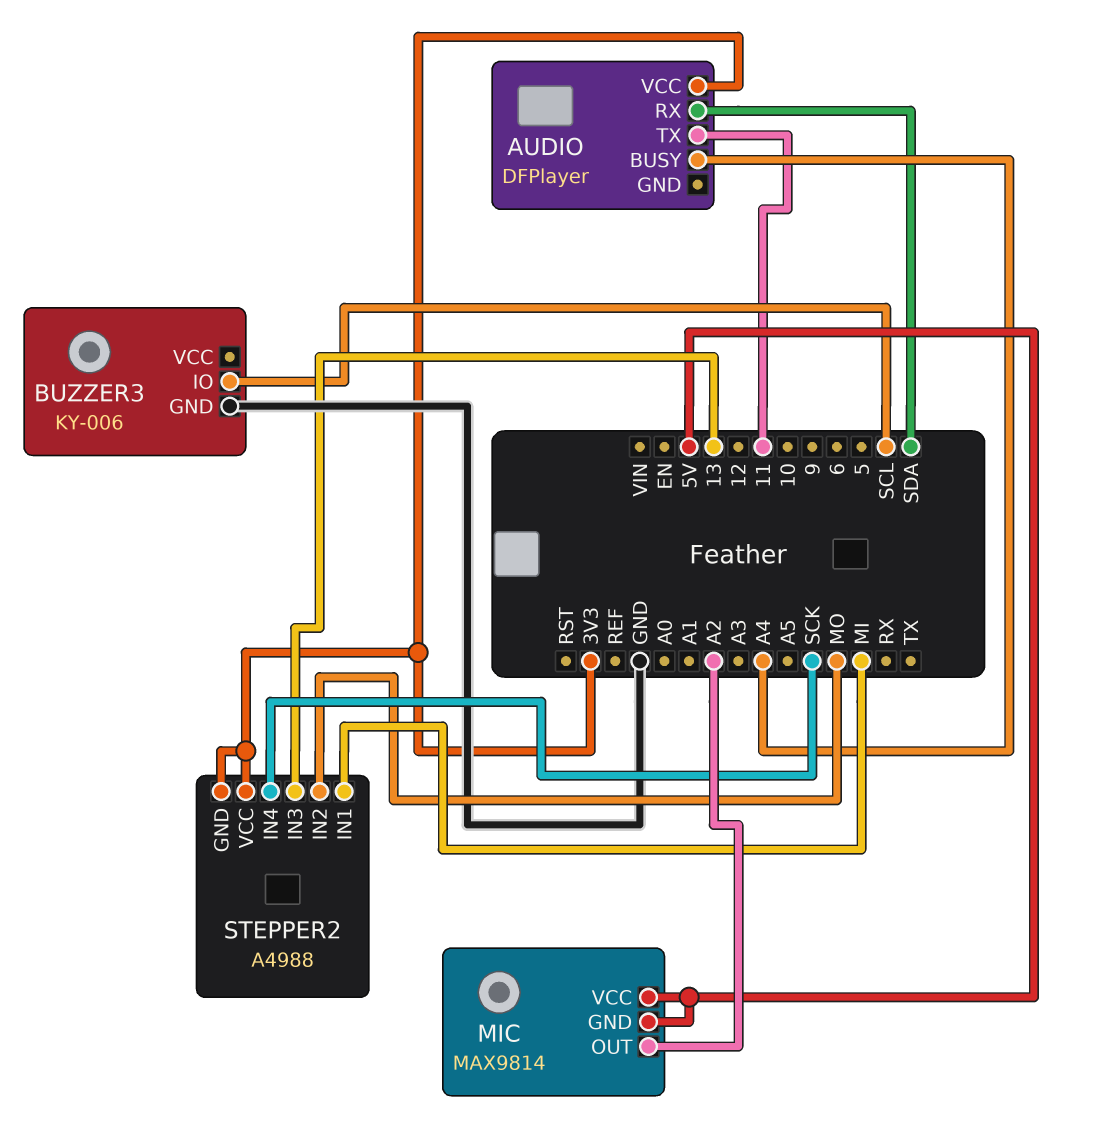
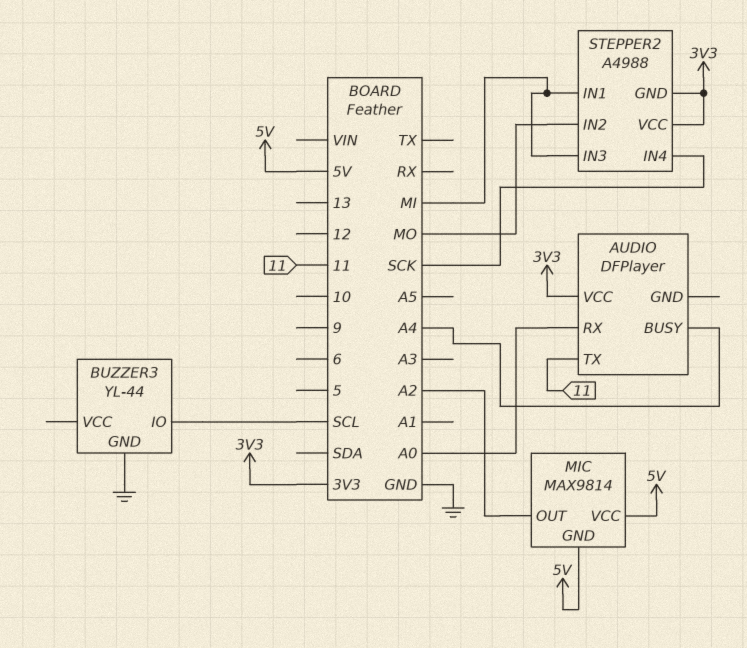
AUDIO pin RX: SDA -> A0
BUZZER3: KY-006 -> YL-44
STEPPER2 pin IN3: 13 -> MI

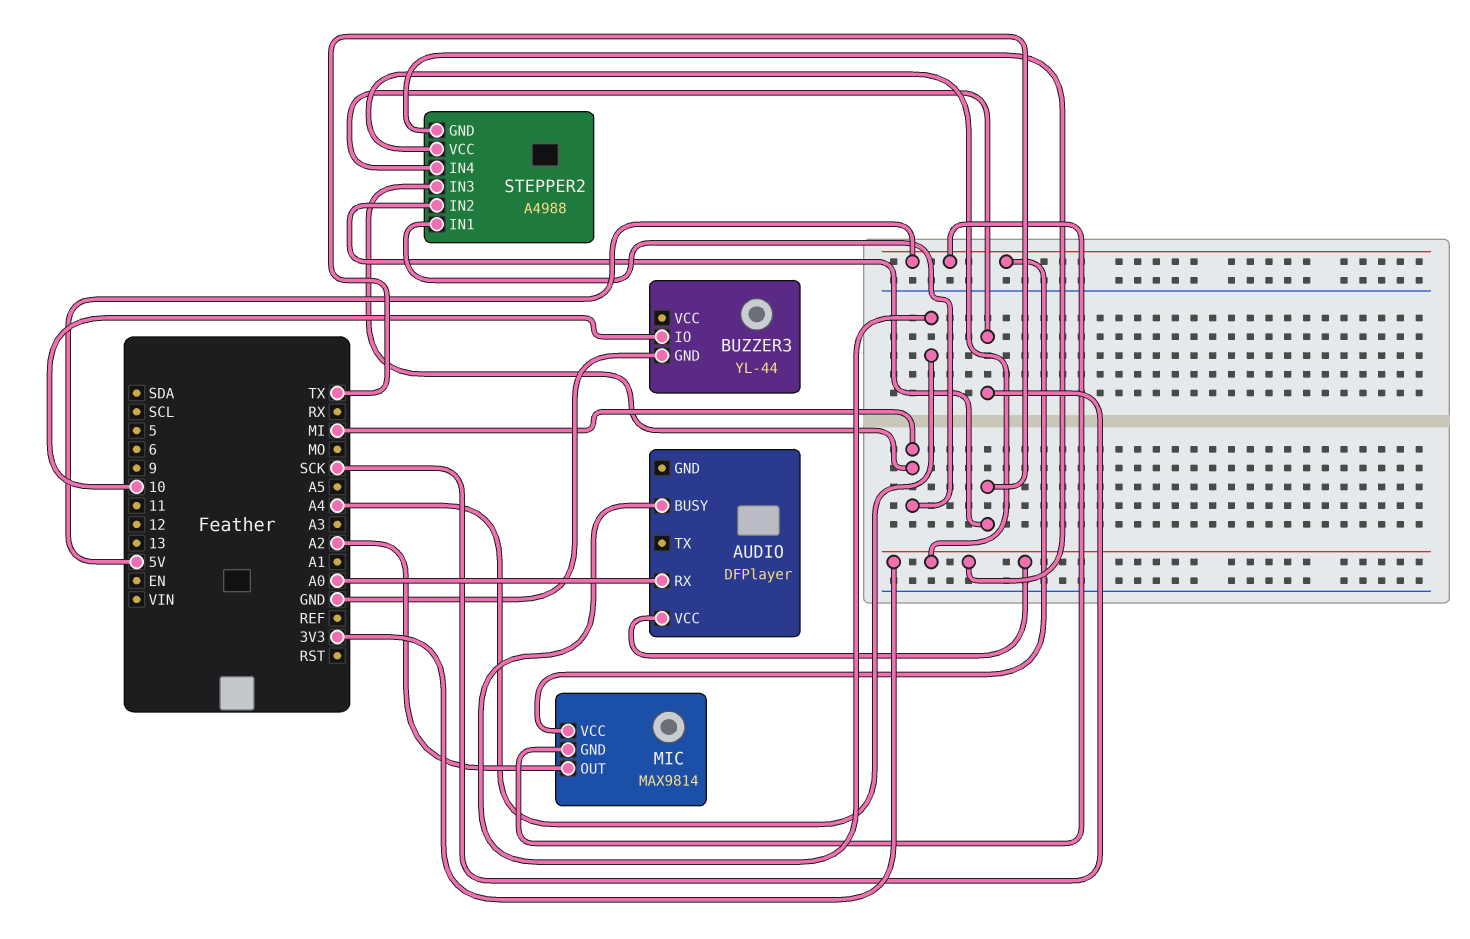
AUDIO pin TX: 11 -> none
BUZZER3 pin IO: SCL -> 10
STEPPER2 pin IN2: MO -> TX

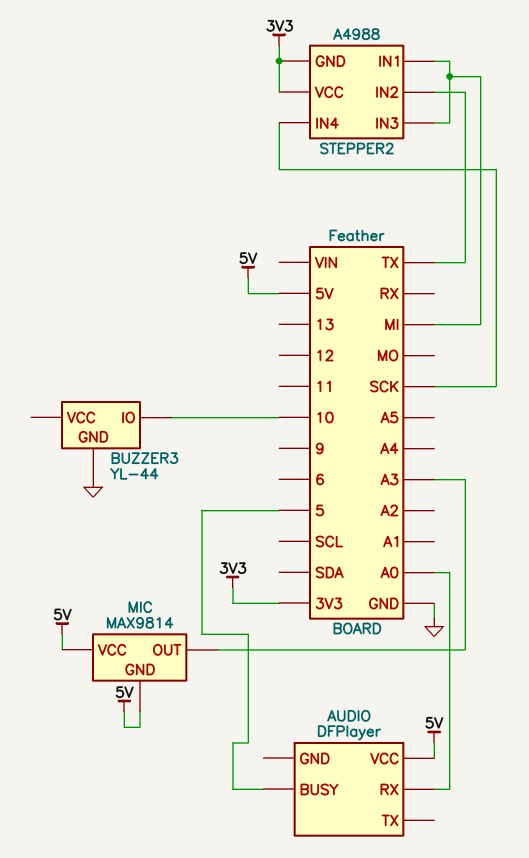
AUDIO pin BUSY: A4 -> 5
AUDIO pin VCC: 3V3 -> 5V
MIC pin OUT: A2 -> A3

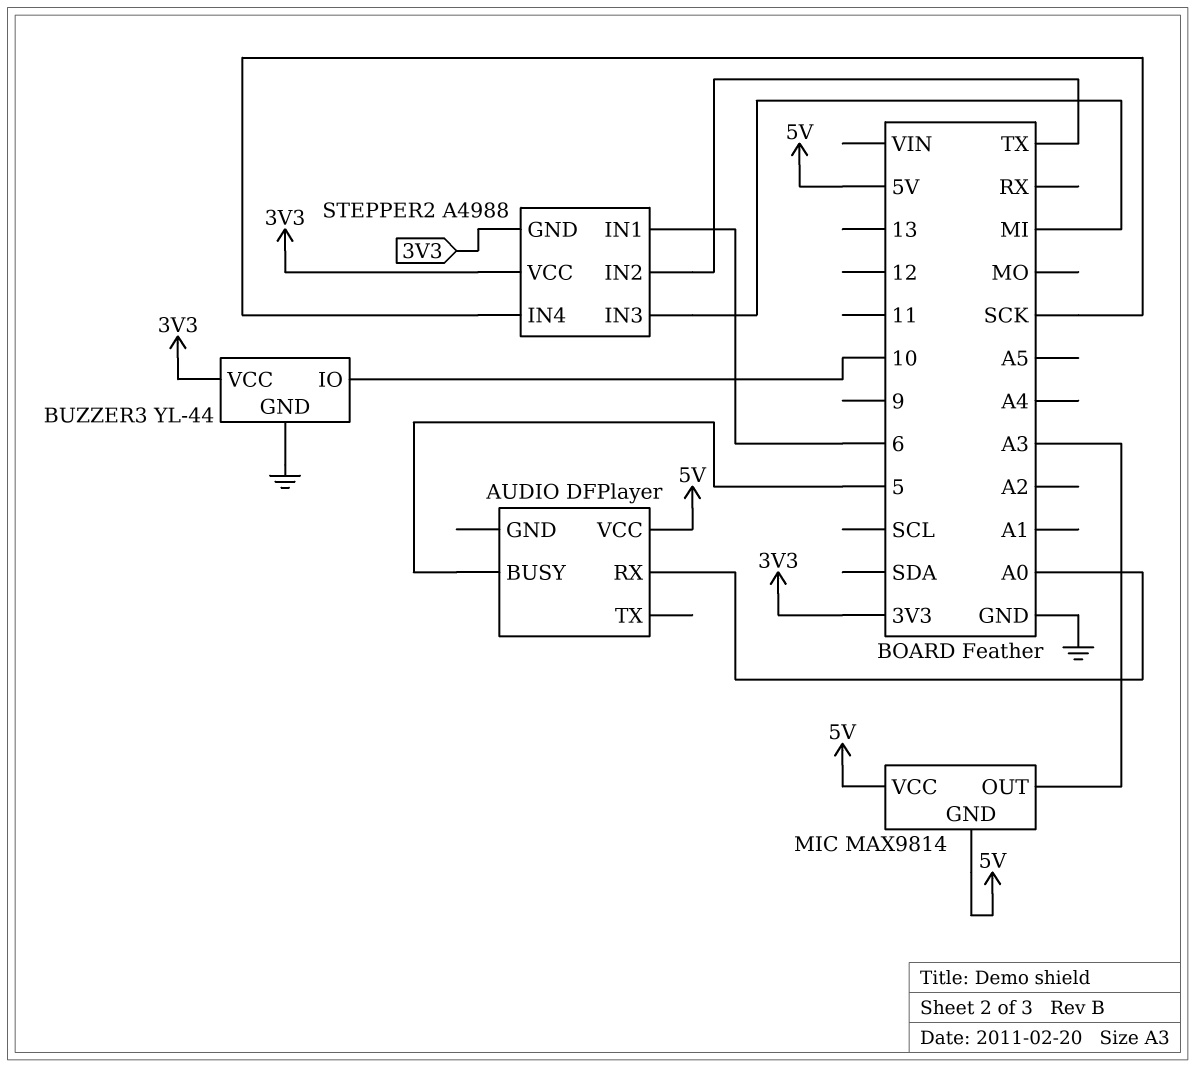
BUZZER3 pin VCC: none -> 3V3
STEPPER2 pin IN1: MI -> 6

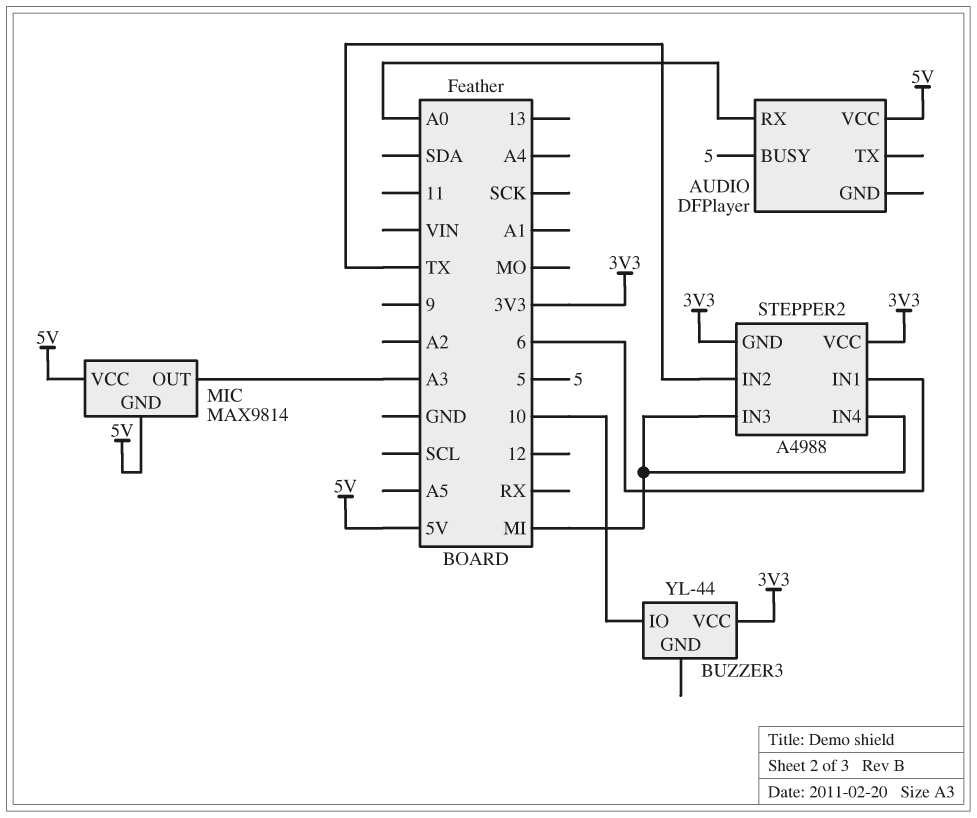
BUZZER3 pin GND: GND -> none
STEPPER2 pin IN4: SCK -> MI

